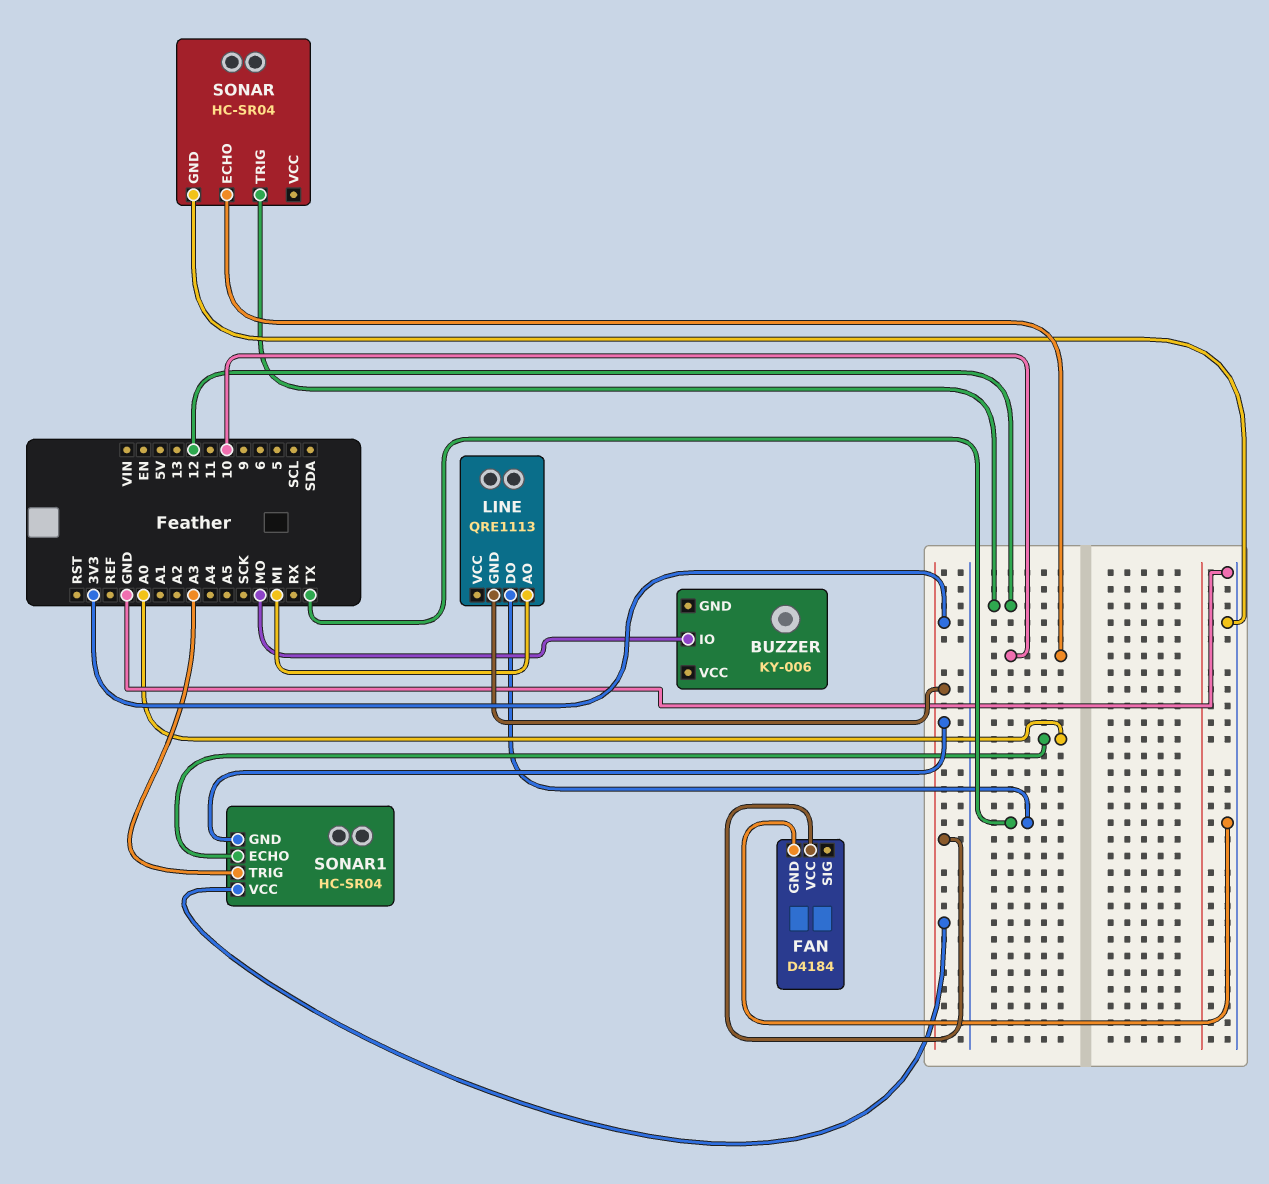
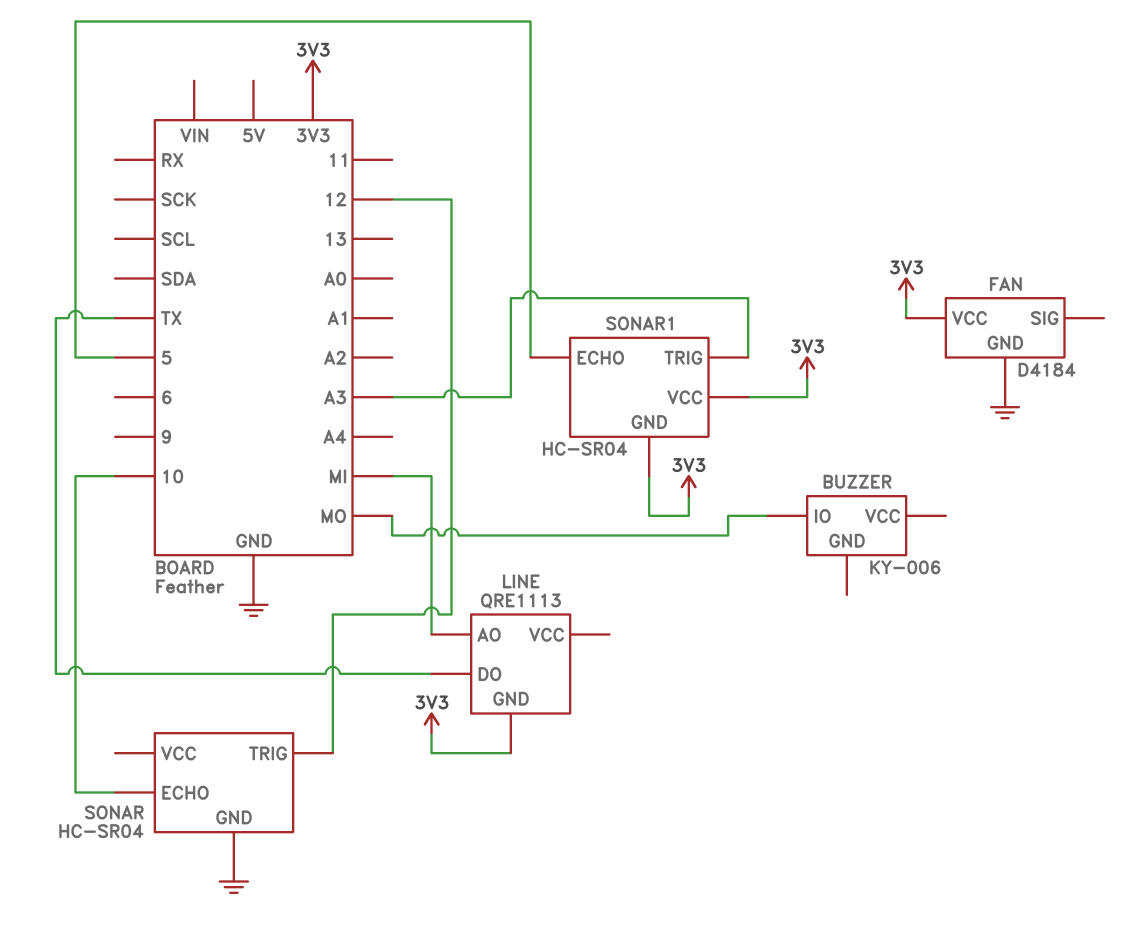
SONAR1 pin ECHO: A0 -> 5

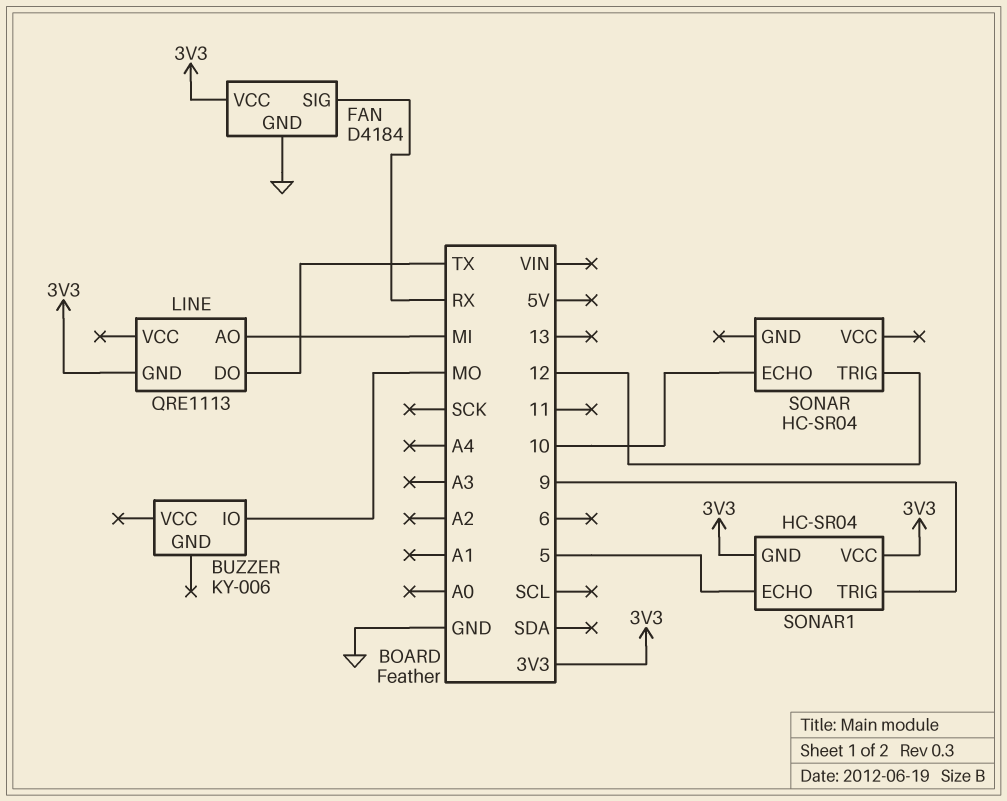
FAN pin SIG: none -> RX
SONAR pin GND: GND -> none
SONAR1 pin TRIG: A3 -> 9

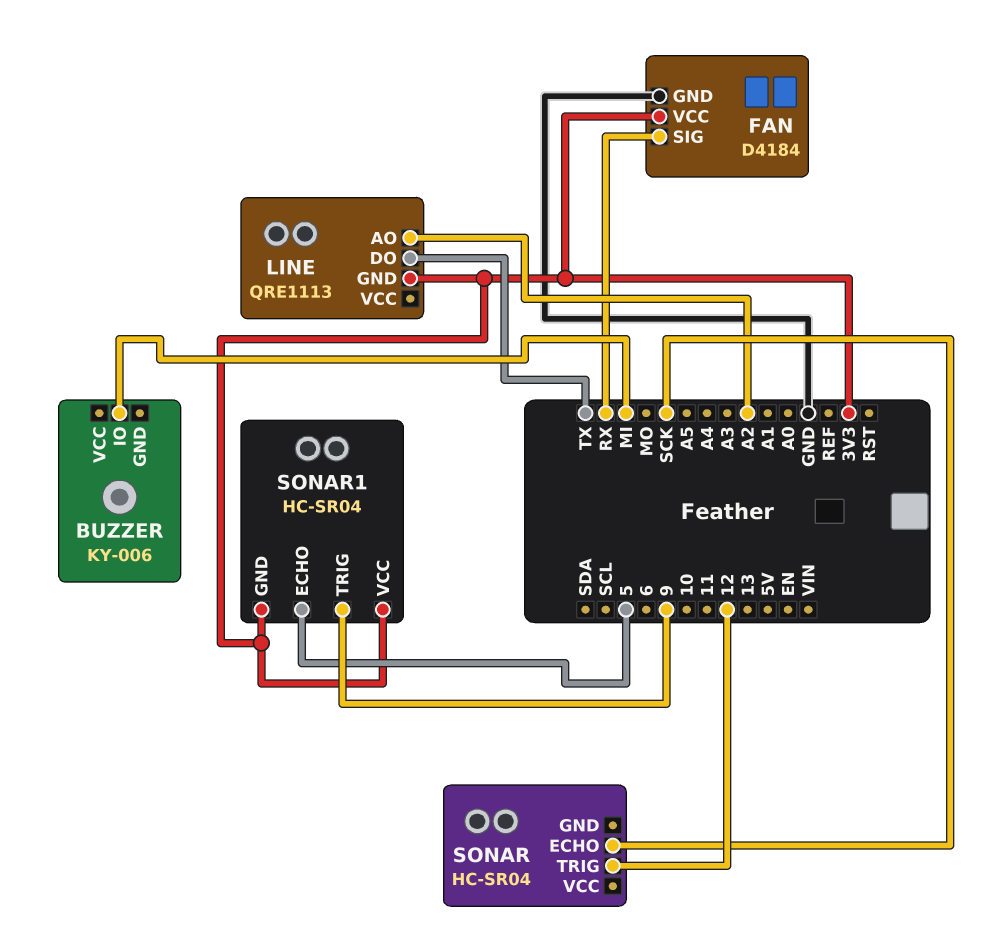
BUZZER pin IO: MO -> MI
LINE pin AO: MI -> A2
SONAR pin ECHO: 10 -> SCK

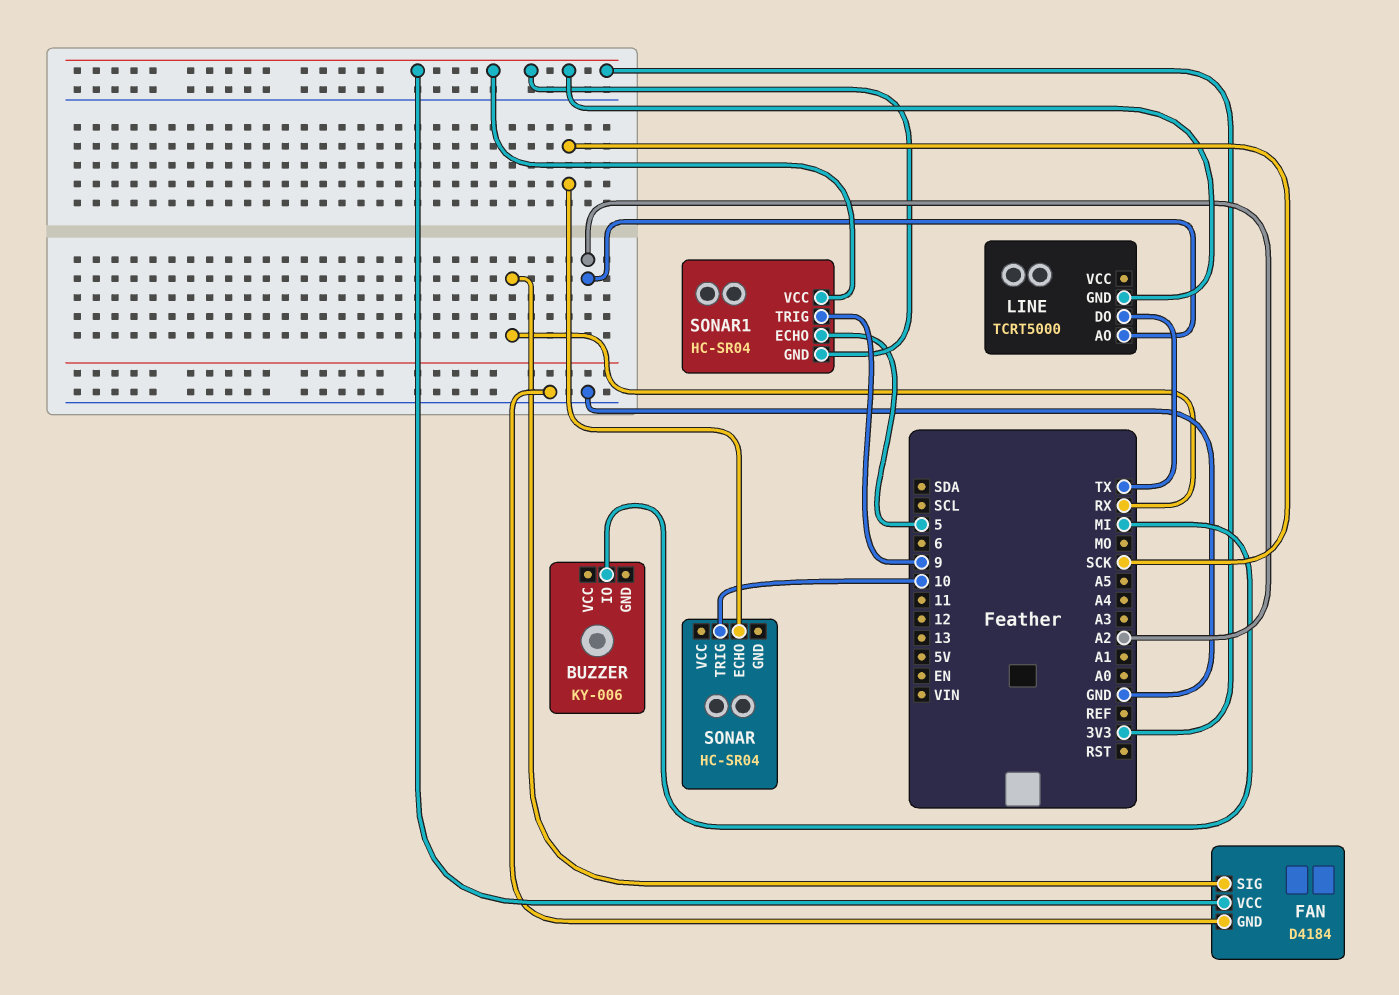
LINE: QRE1113 -> TCRT5000
SONAR pin TRIG: 12 -> 10

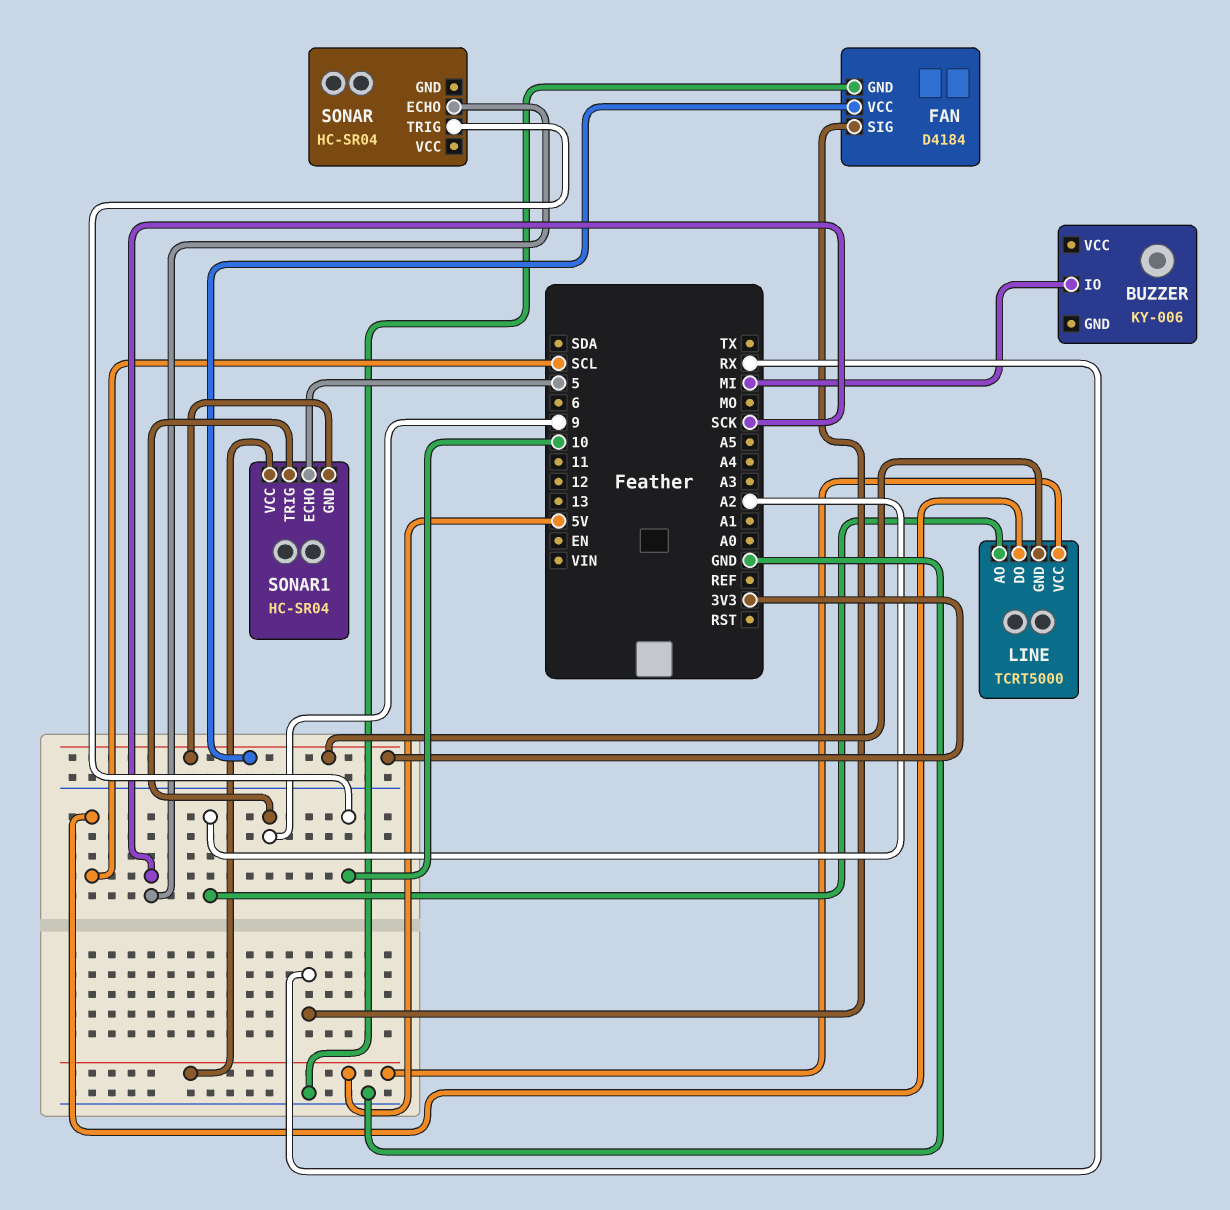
LINE pin DO: TX -> SCL
LINE pin VCC: none -> 5V
SONAR1 pin VCC: 3V3 -> 5V

